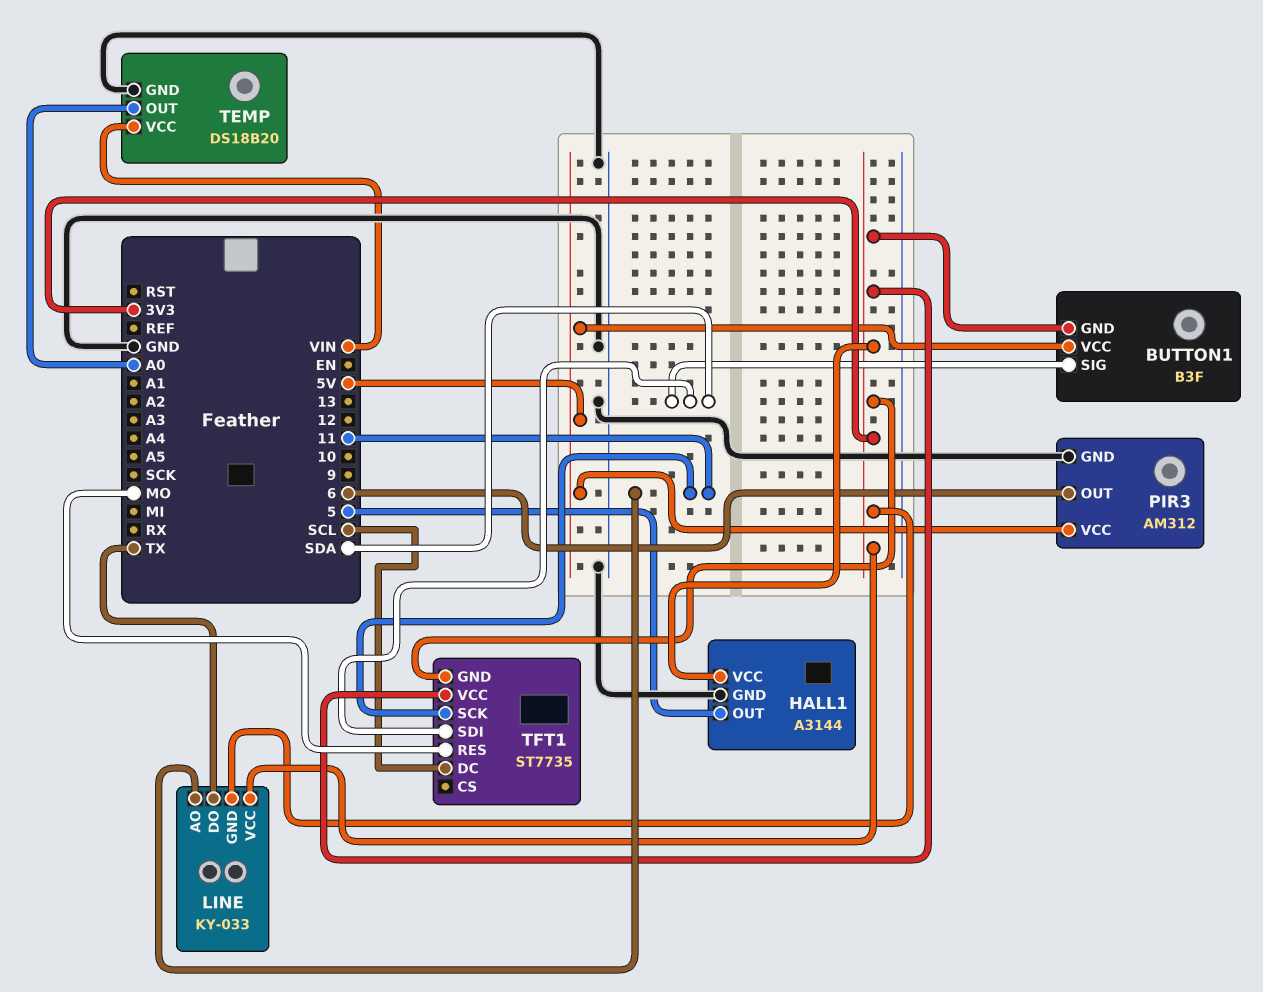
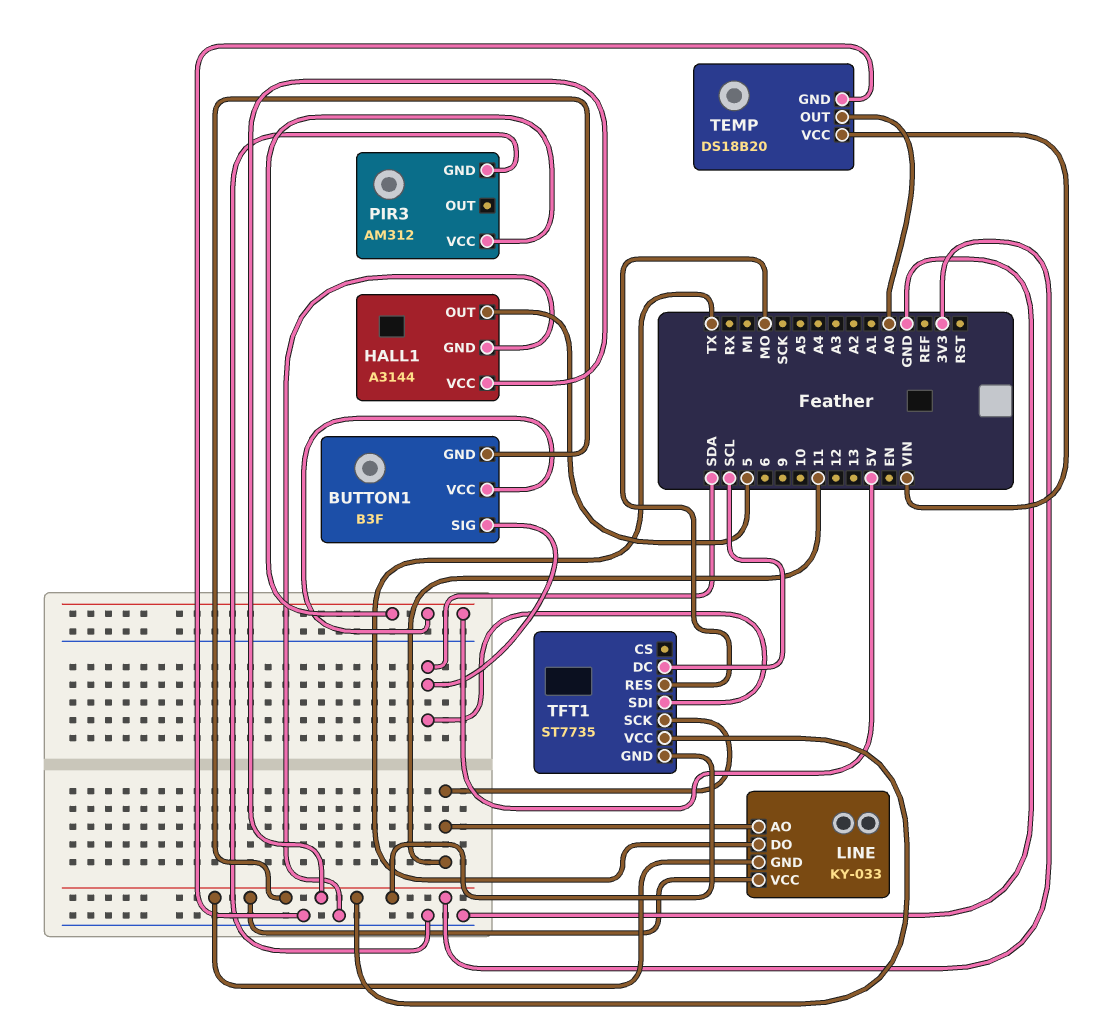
PIR3 pin OUT: 6 -> none

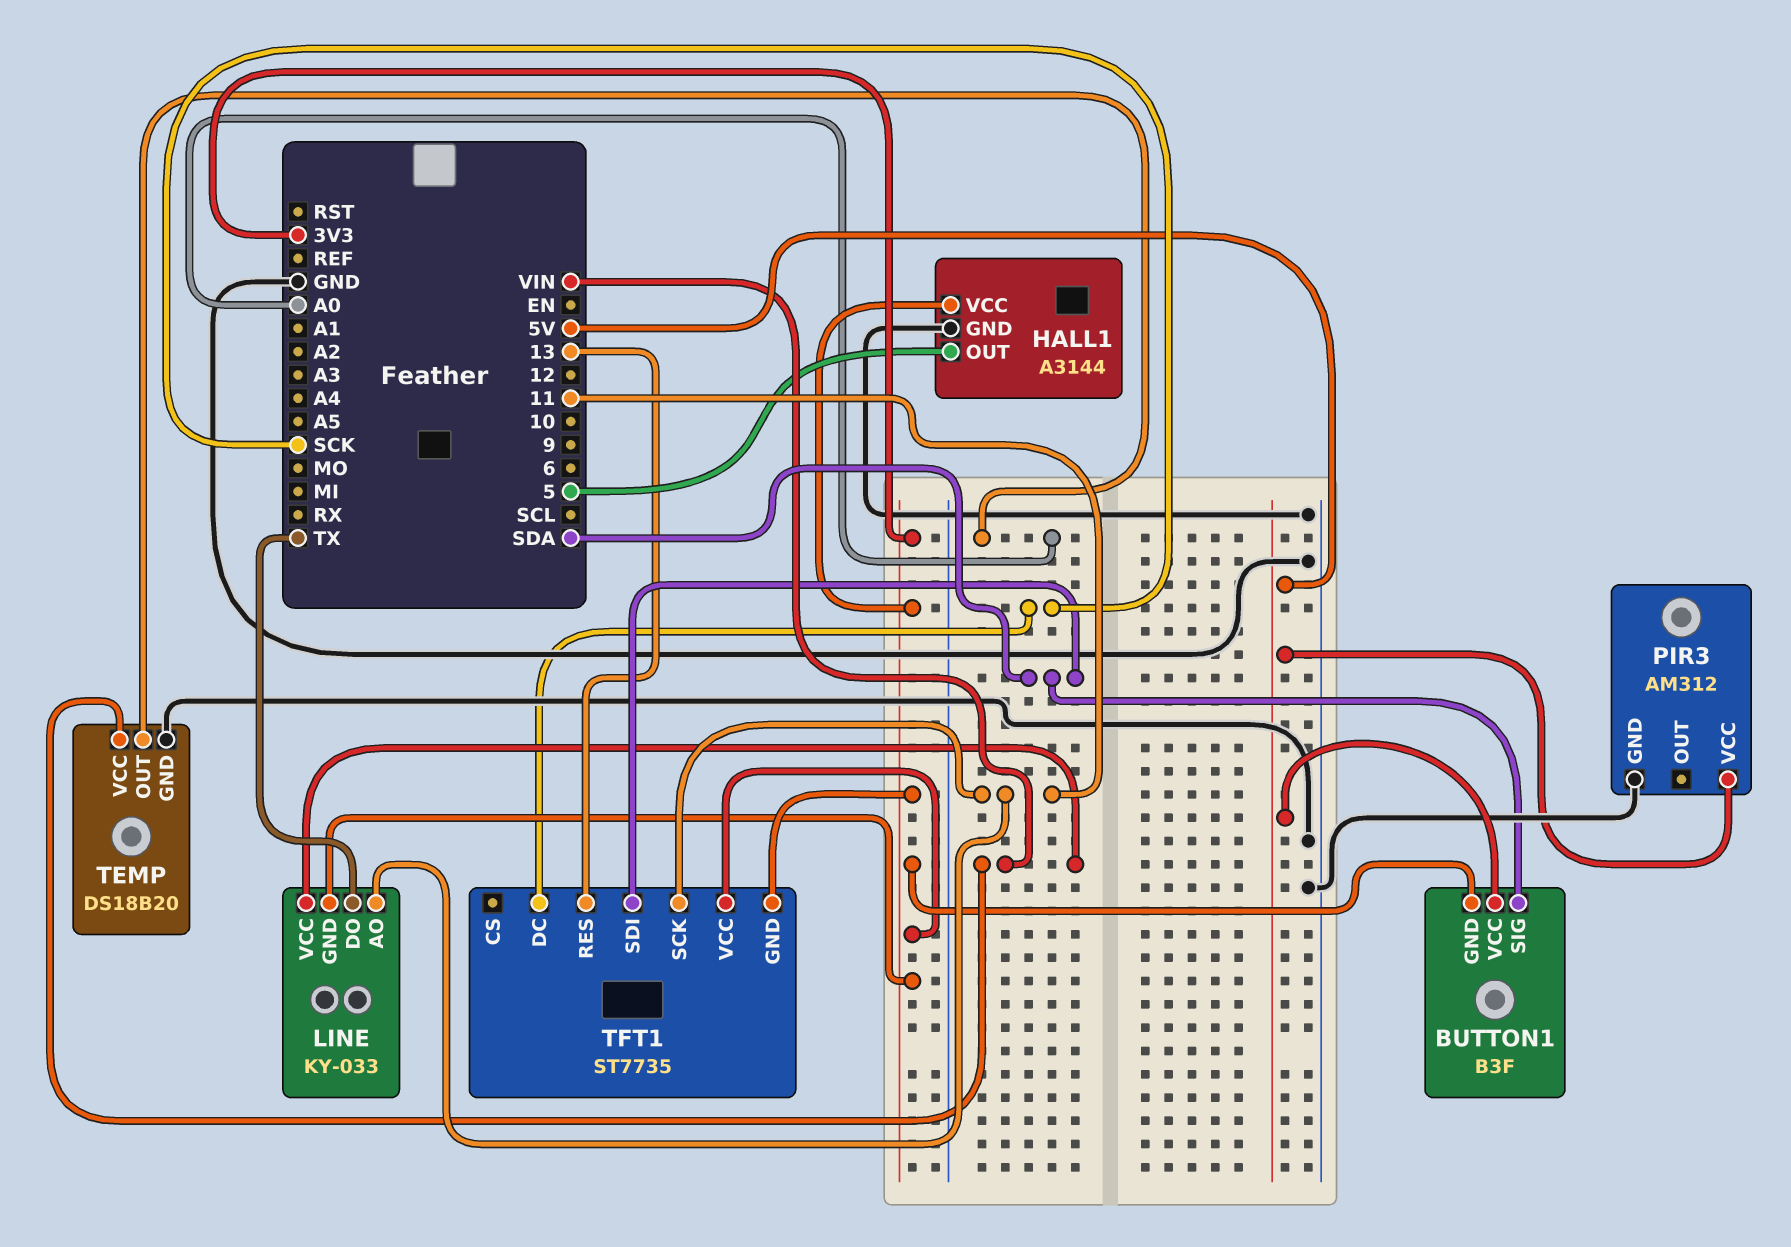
LINE pin VCC: 3V3 -> VIN
TFT1 pin DC: SCL -> SCK
TFT1 pin RES: MO -> 13

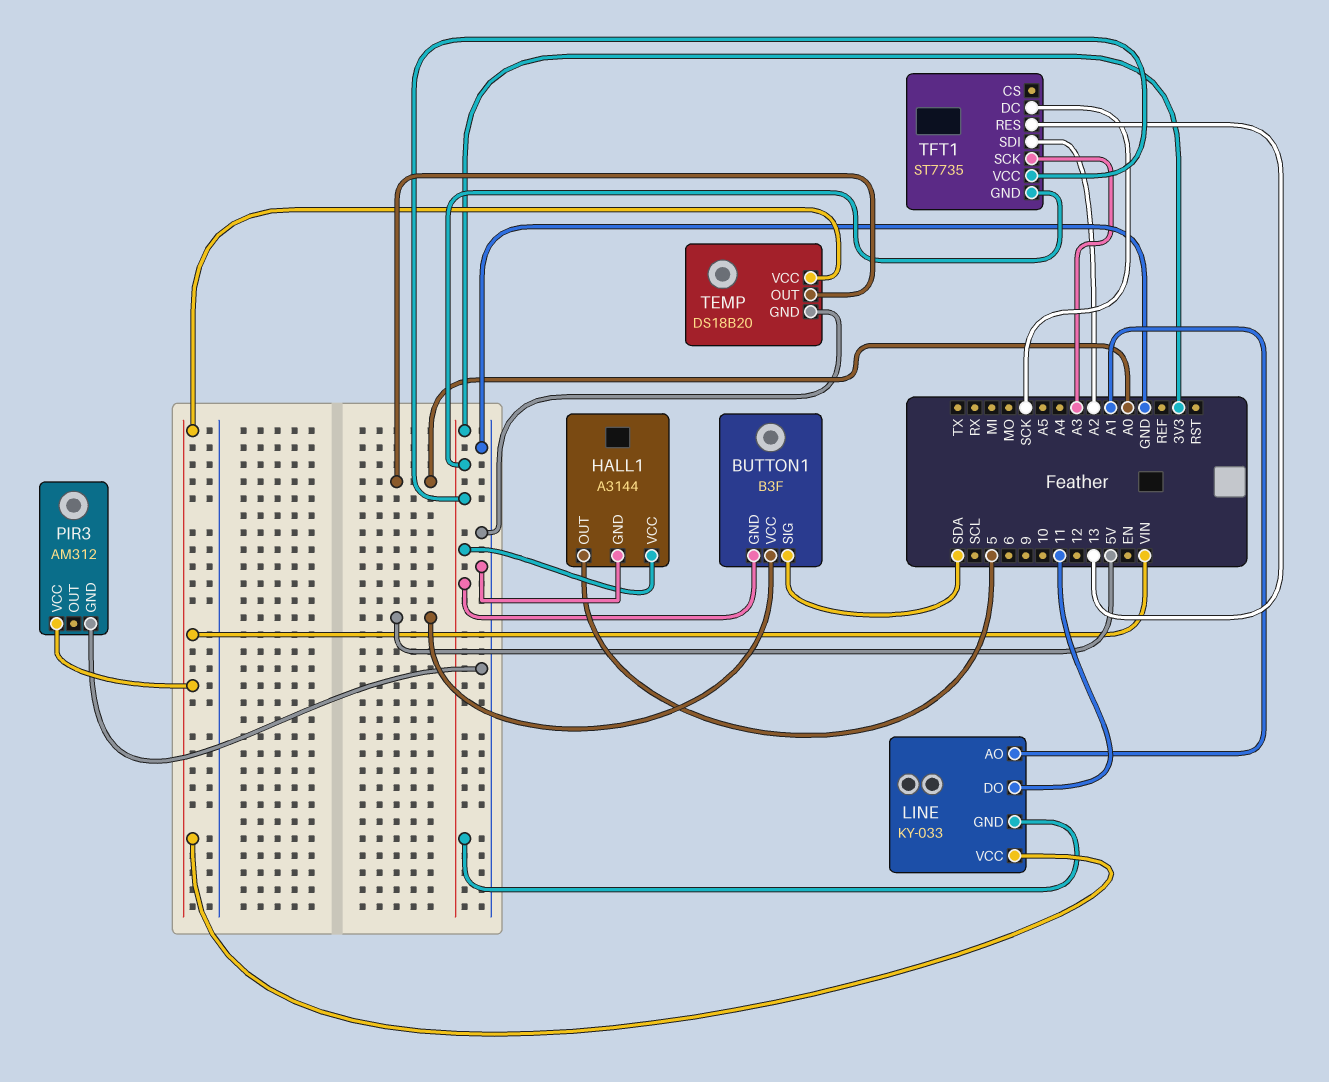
LINE pin AO: 11 -> A1
LINE pin DO: TX -> 11
PIR3 pin VCC: 5V -> VIN
TFT1 pin SCK: 11 -> A3
TFT1 pin SDI: SDA -> A2

